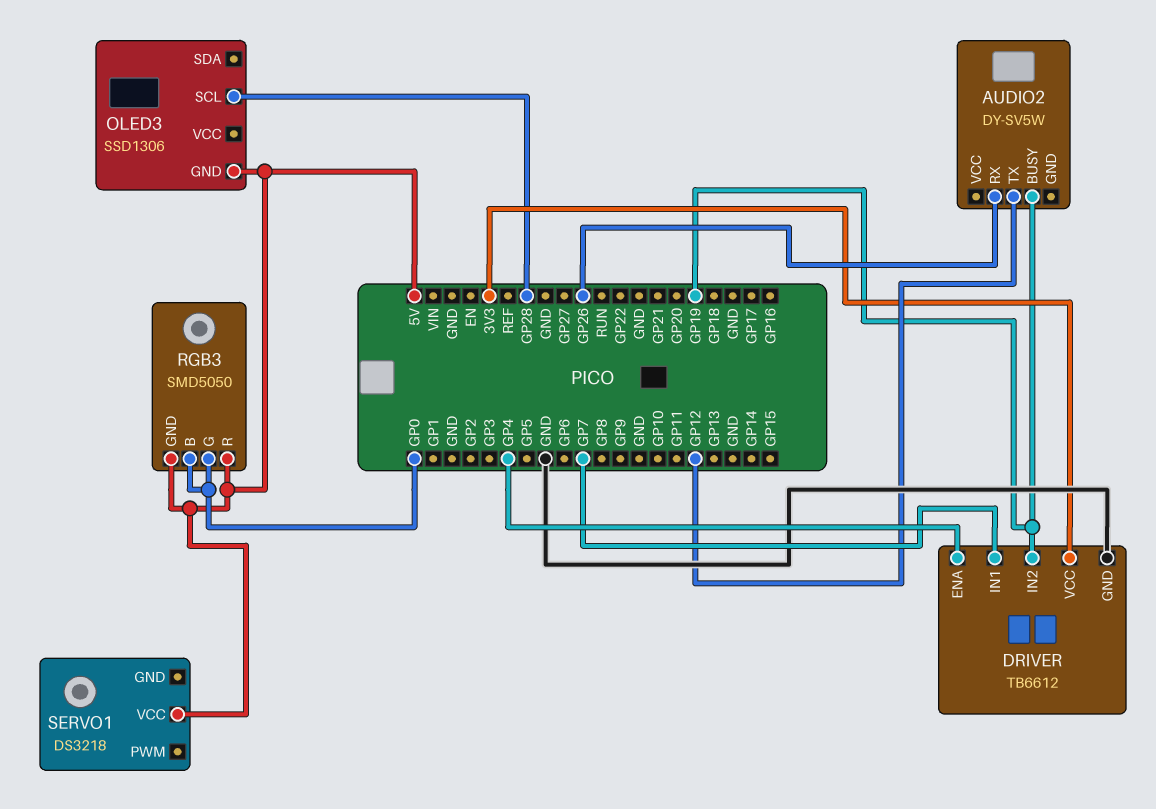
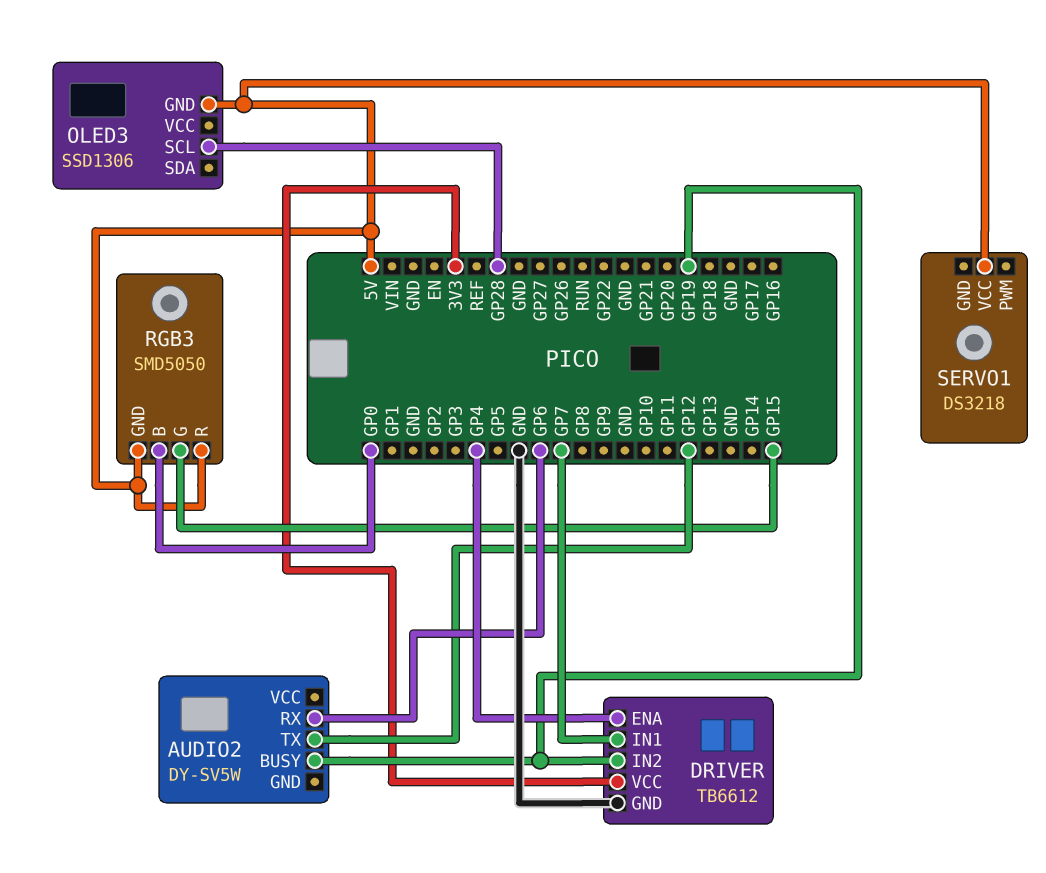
AUDIO2 pin RX: GP26 -> GP6
RGB3 pin G: GP0 -> GP15

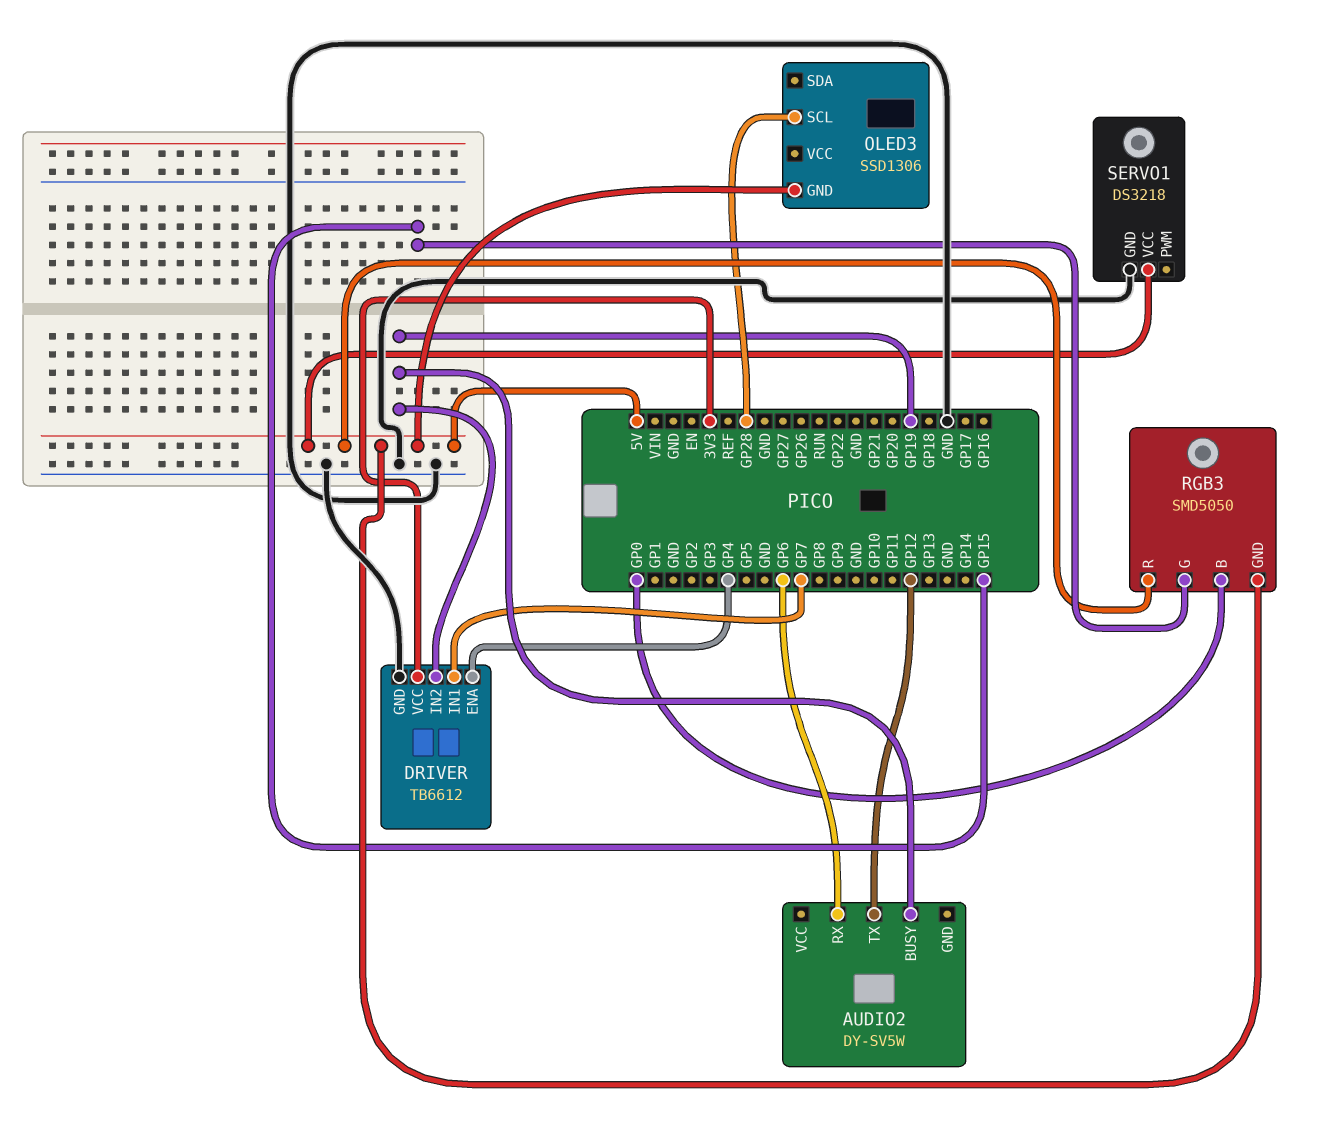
SERVO1 pin GND: none -> GND

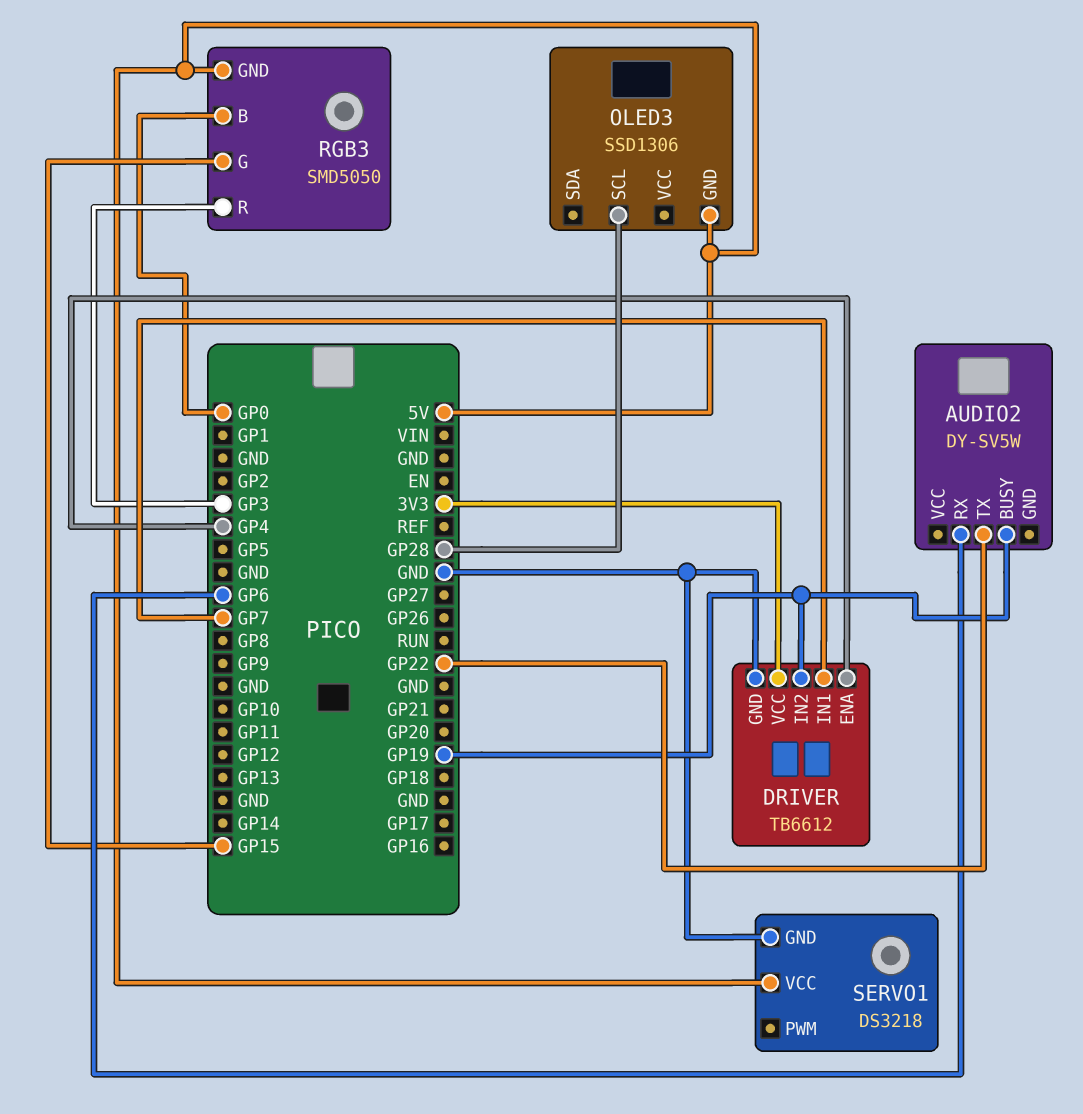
AUDIO2 pin TX: GP12 -> GP22
RGB3 pin R: 5V -> GP3

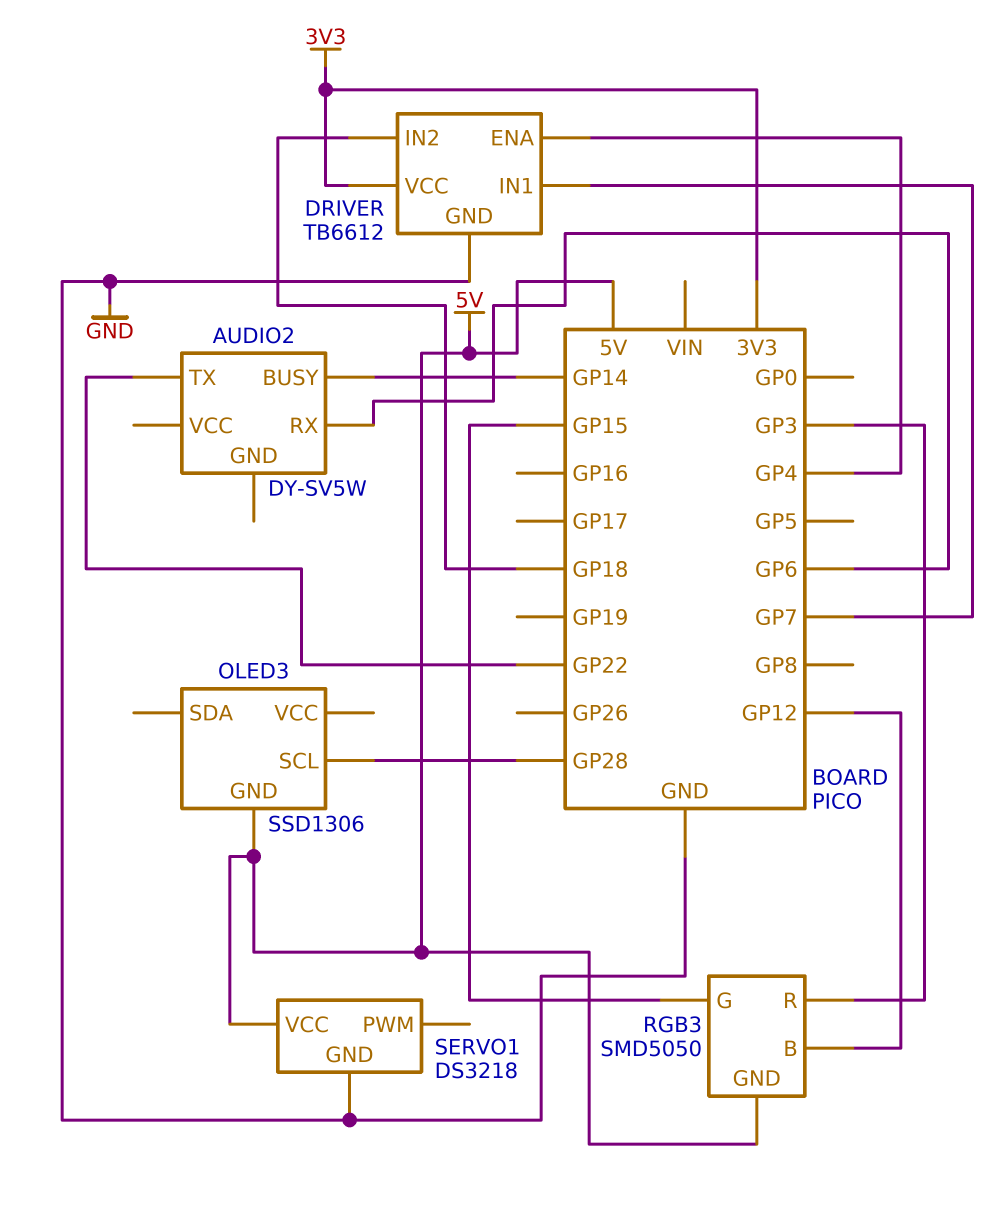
AUDIO2 pin BUSY: GP19 -> GP14
DRIVER pin IN2: GP19 -> GP18
RGB3 pin B: GP0 -> GP12

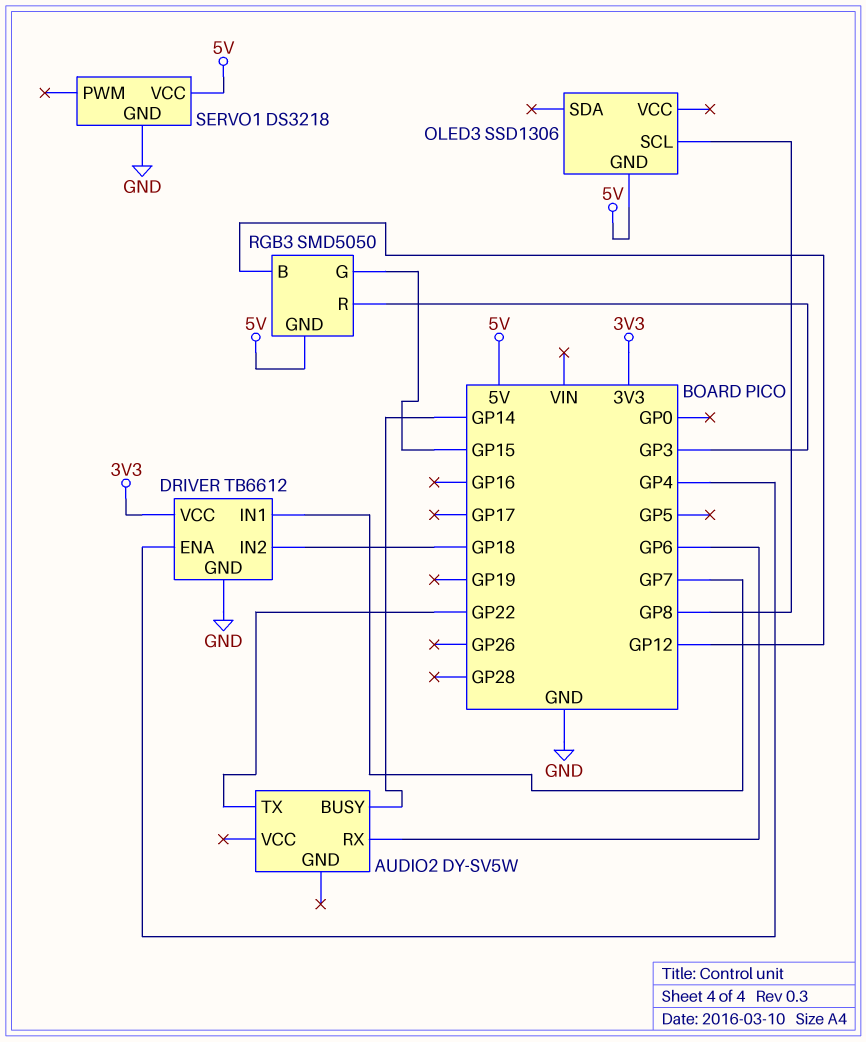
OLED3 pin SCL: GP28 -> GP8

